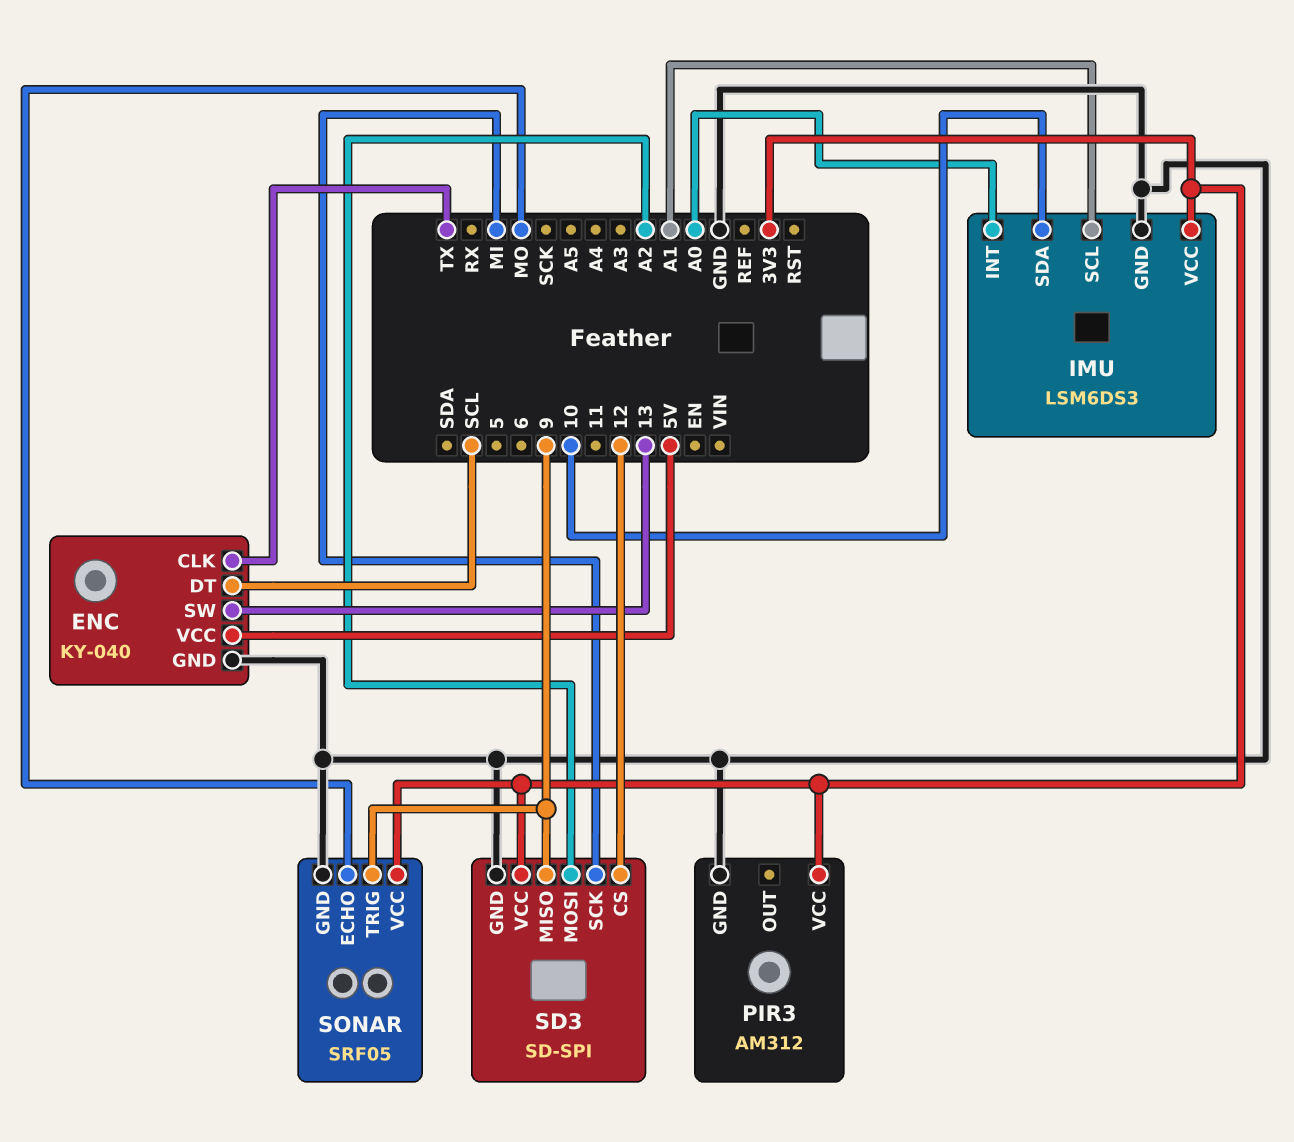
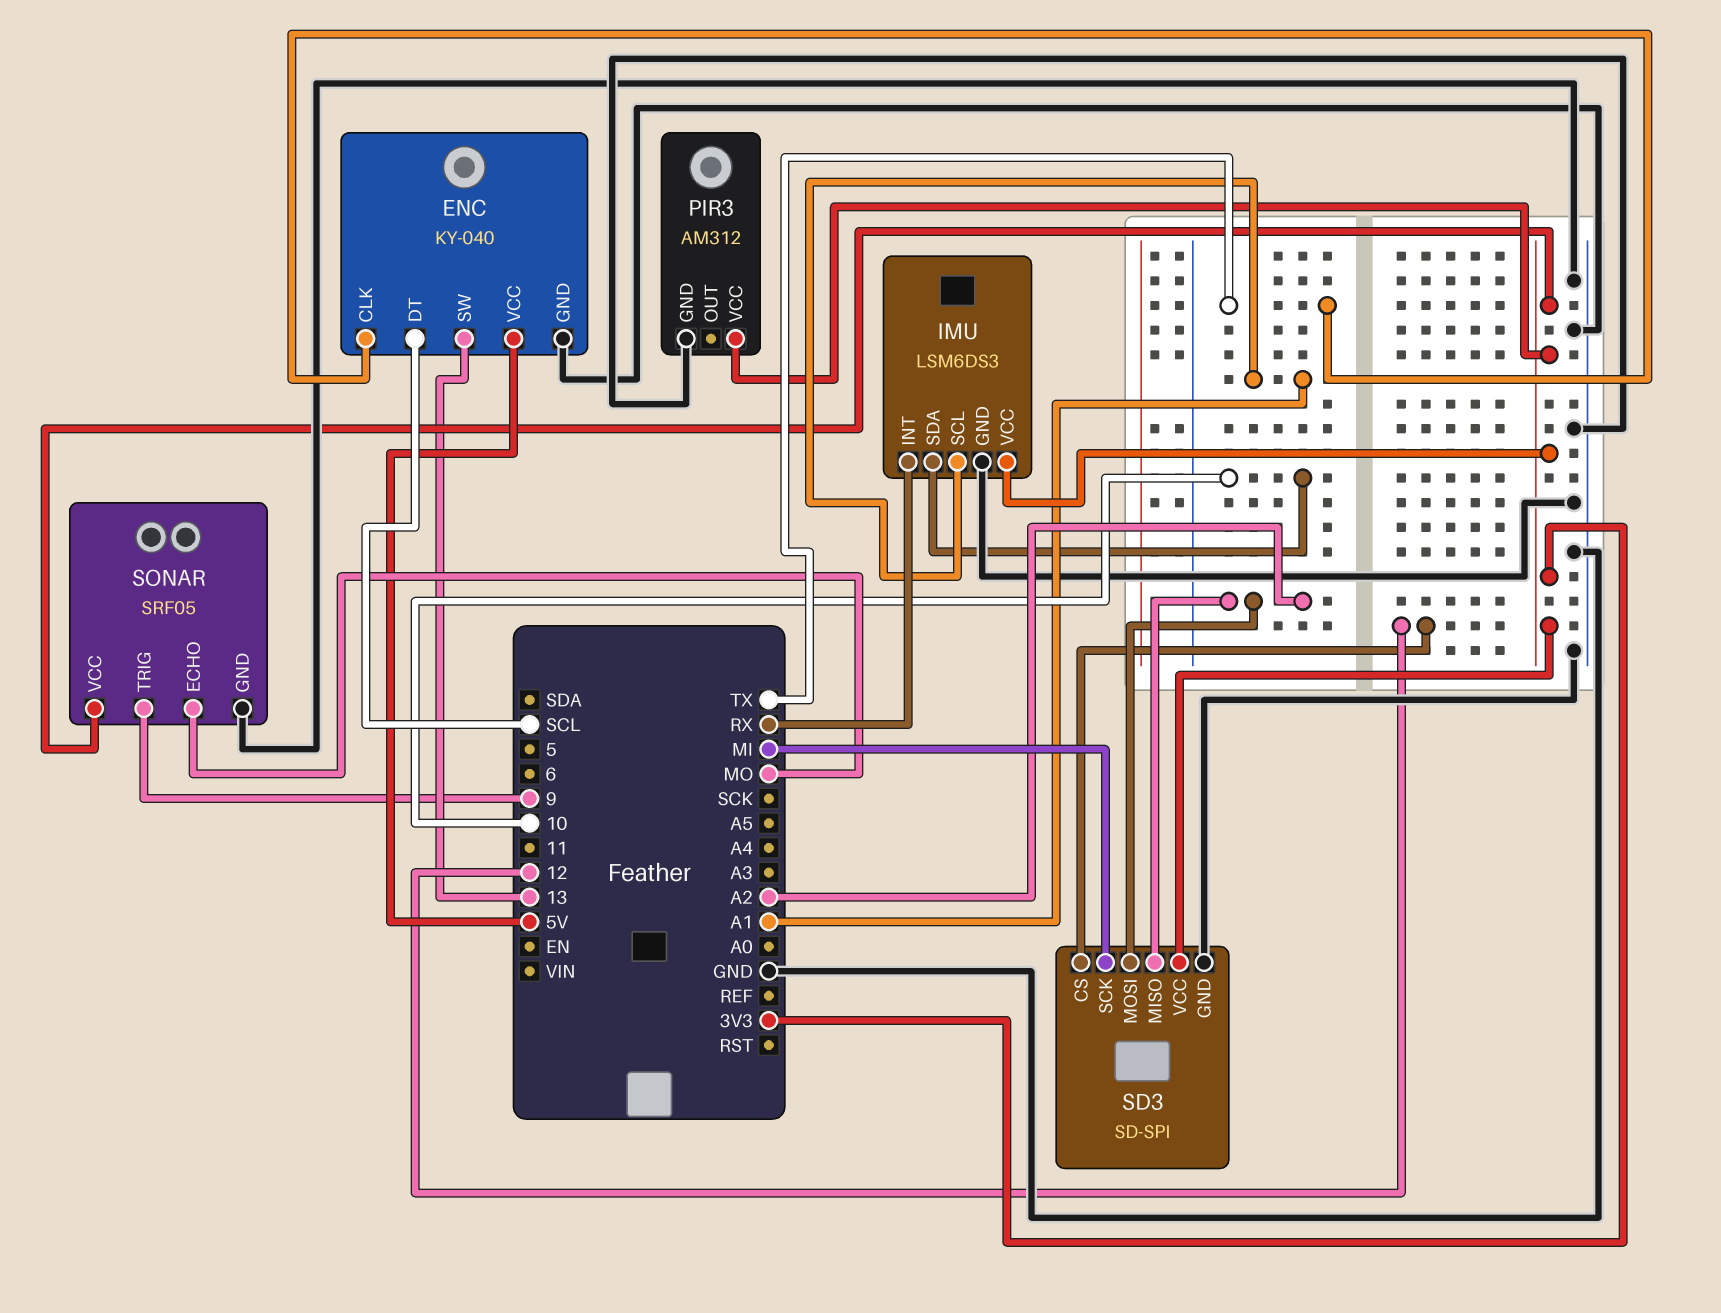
IMU pin INT: A0 -> RX
SD3 pin MISO: 9 -> A2

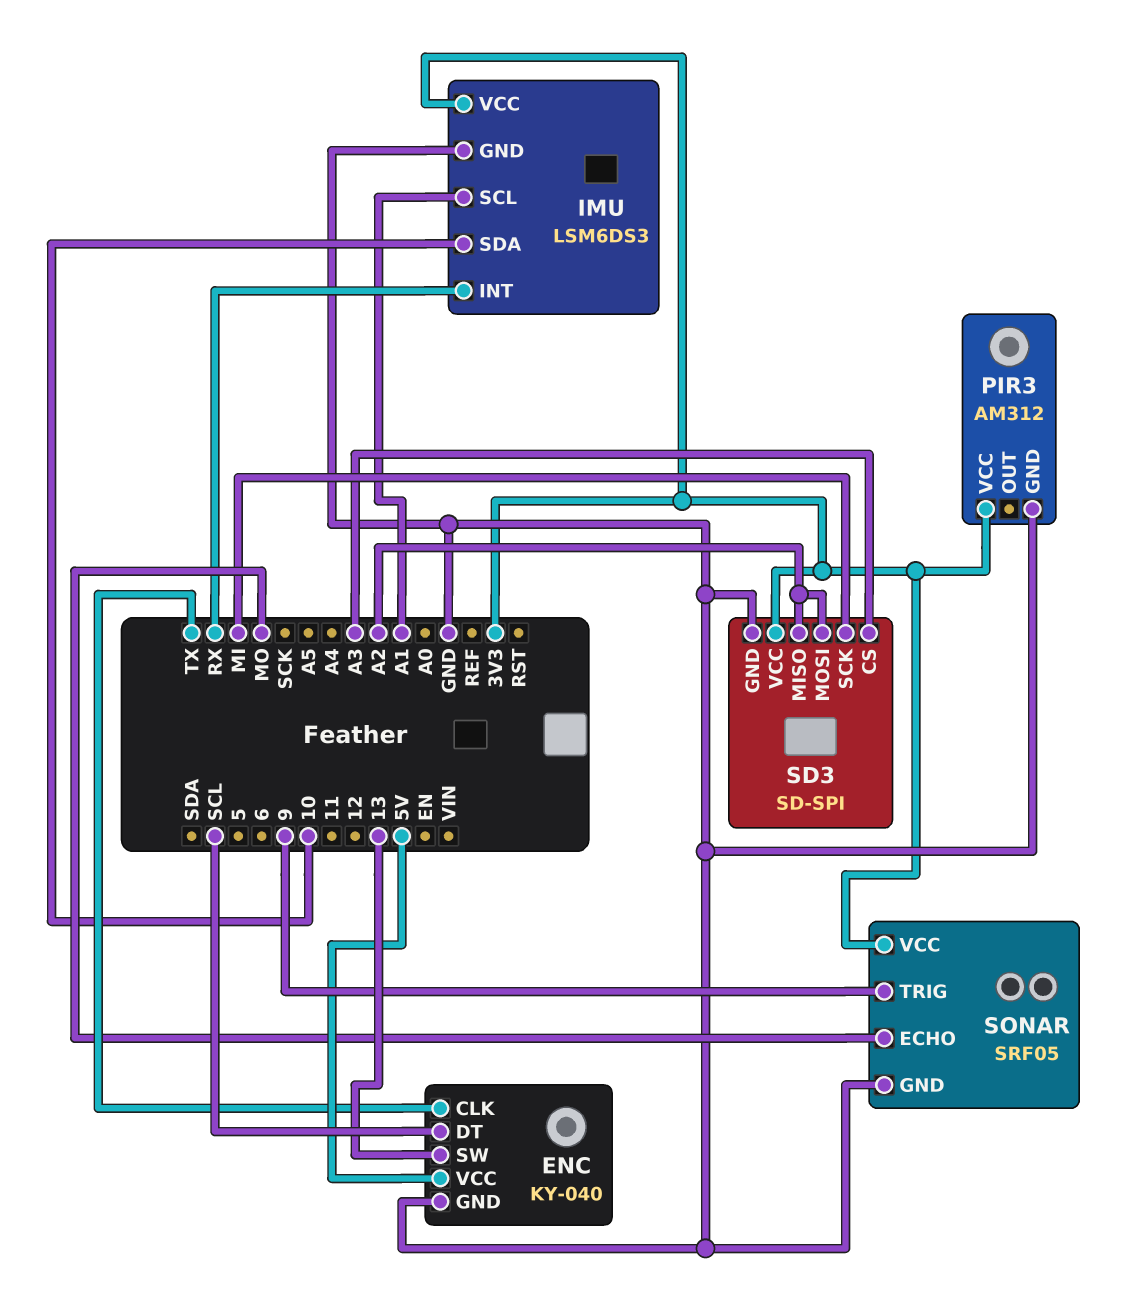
SD3 pin CS: 12 -> A3

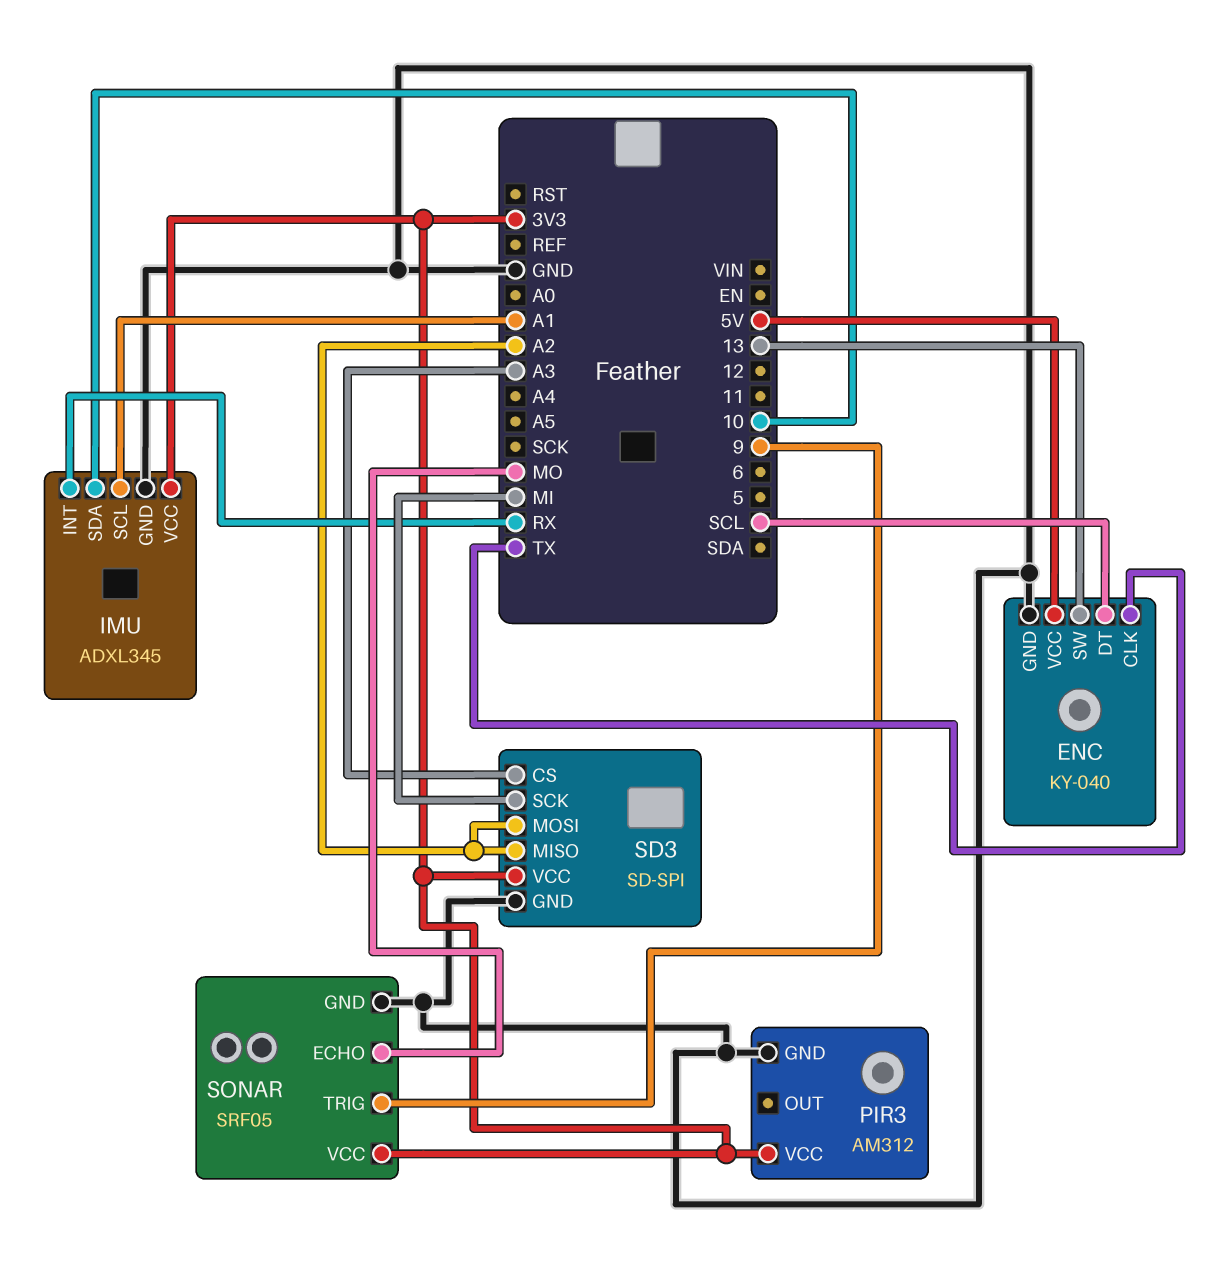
IMU: LSM6DS3 -> ADXL345

